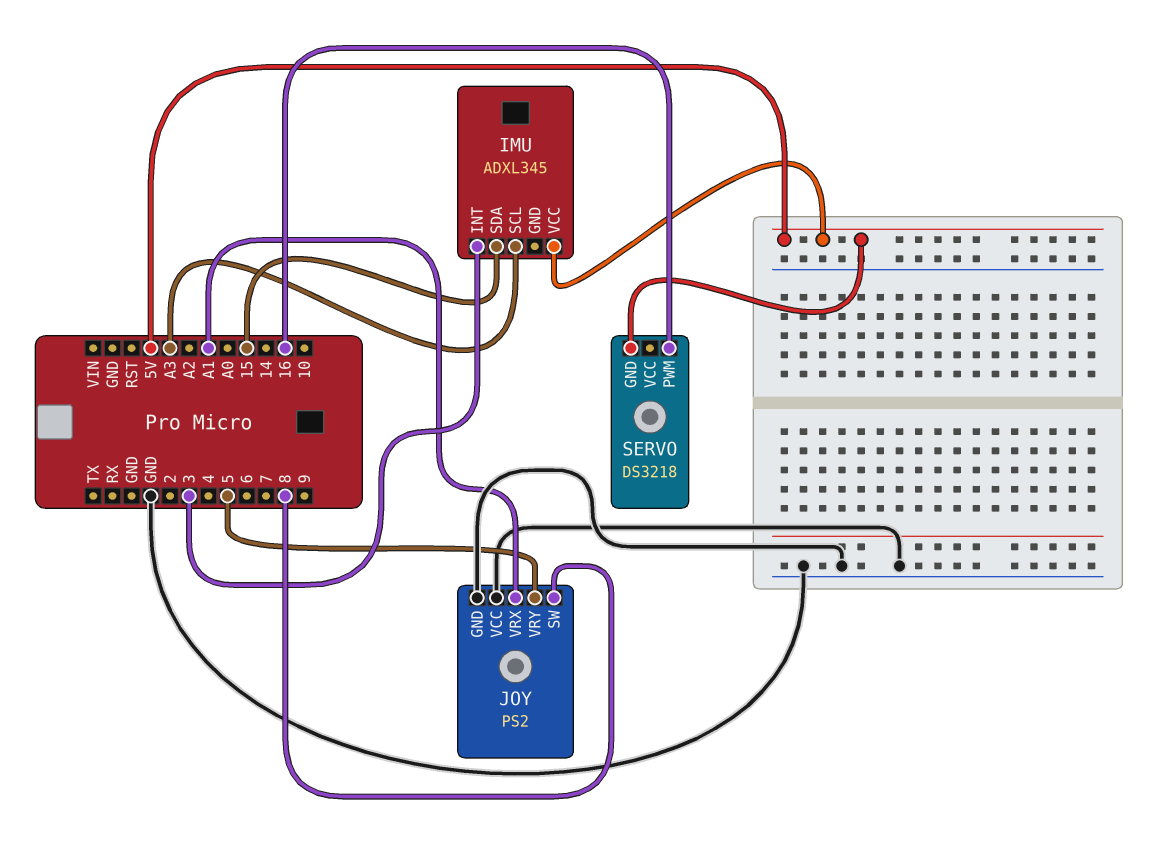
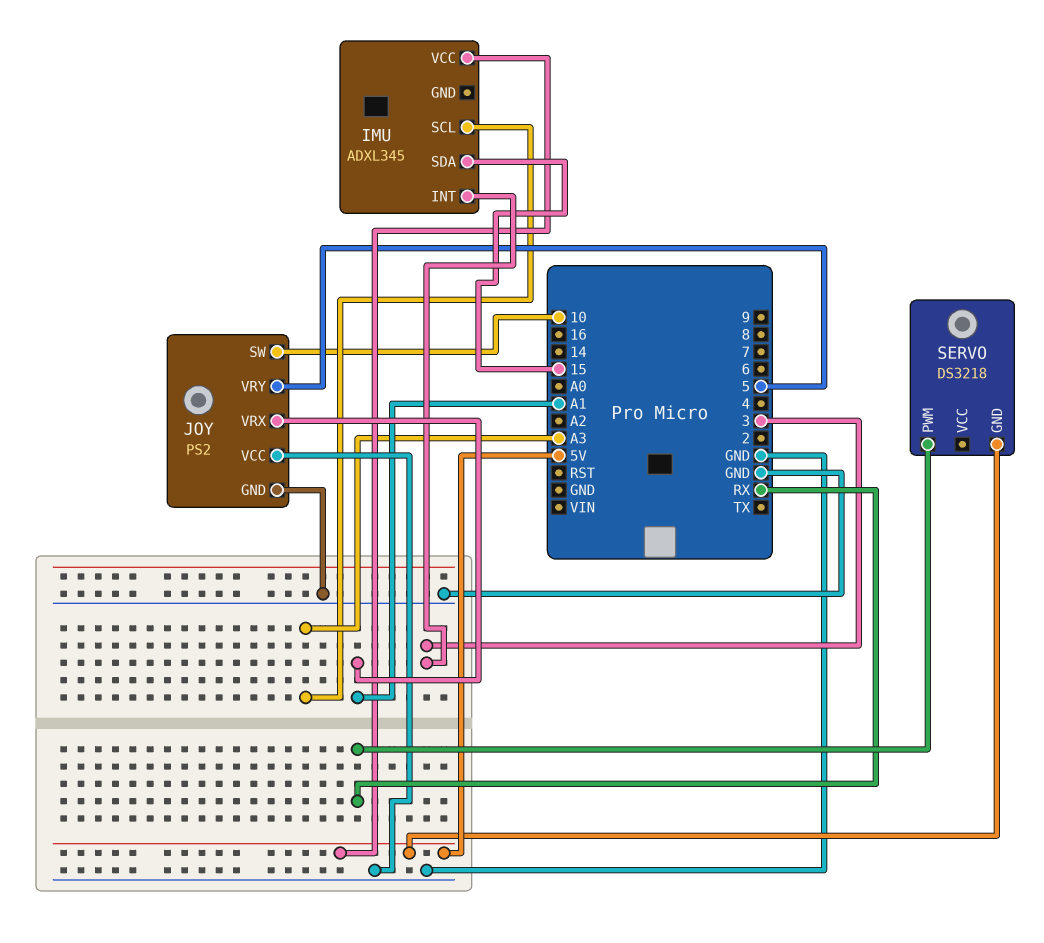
JOY pin SW: 8 -> 10
SERVO pin PWM: 16 -> RX

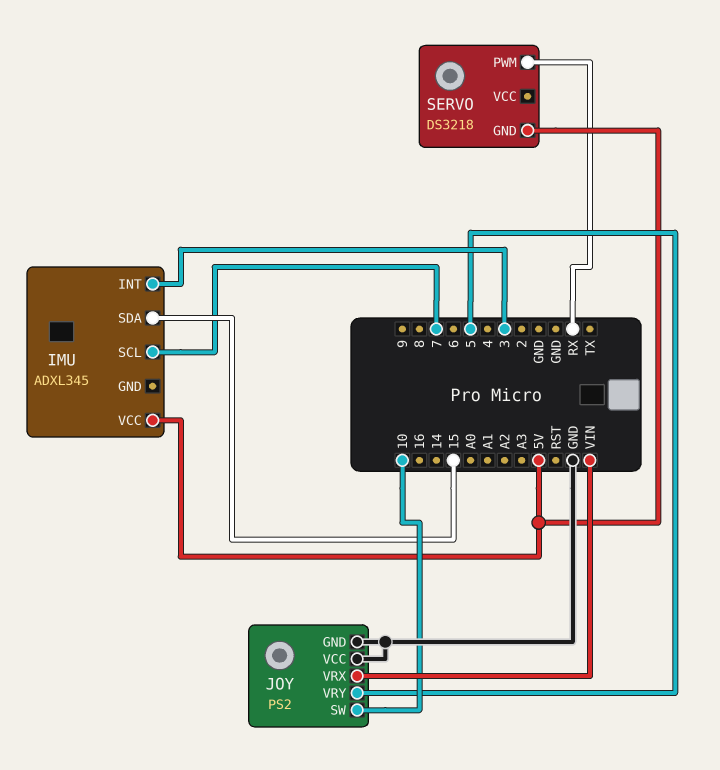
IMU pin SCL: A3 -> 7
JOY pin VRX: A1 -> VIN

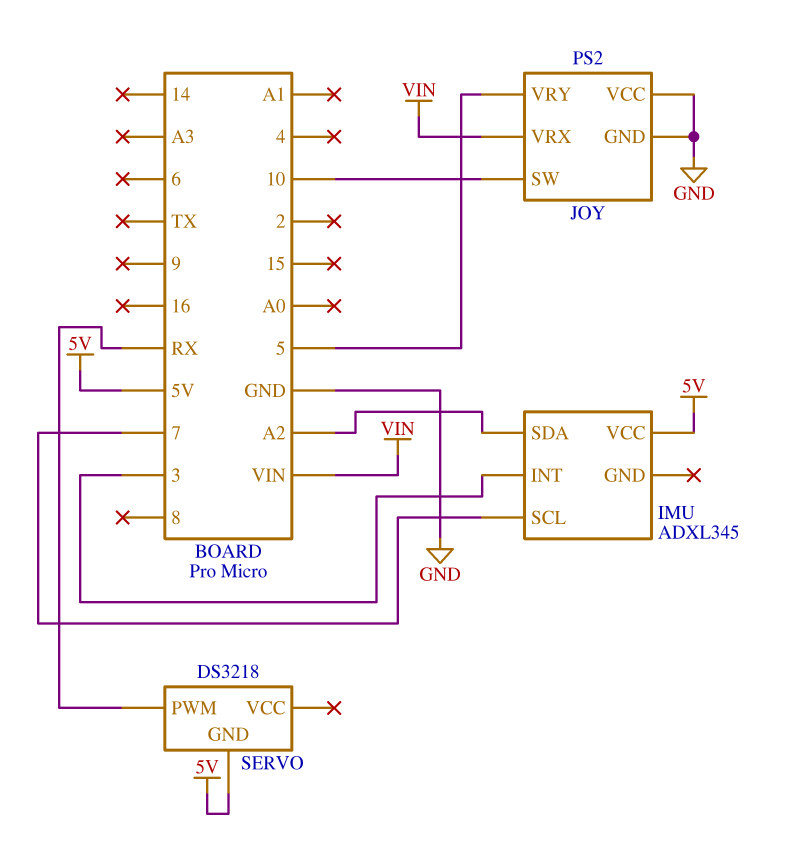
IMU pin SDA: 15 -> A2

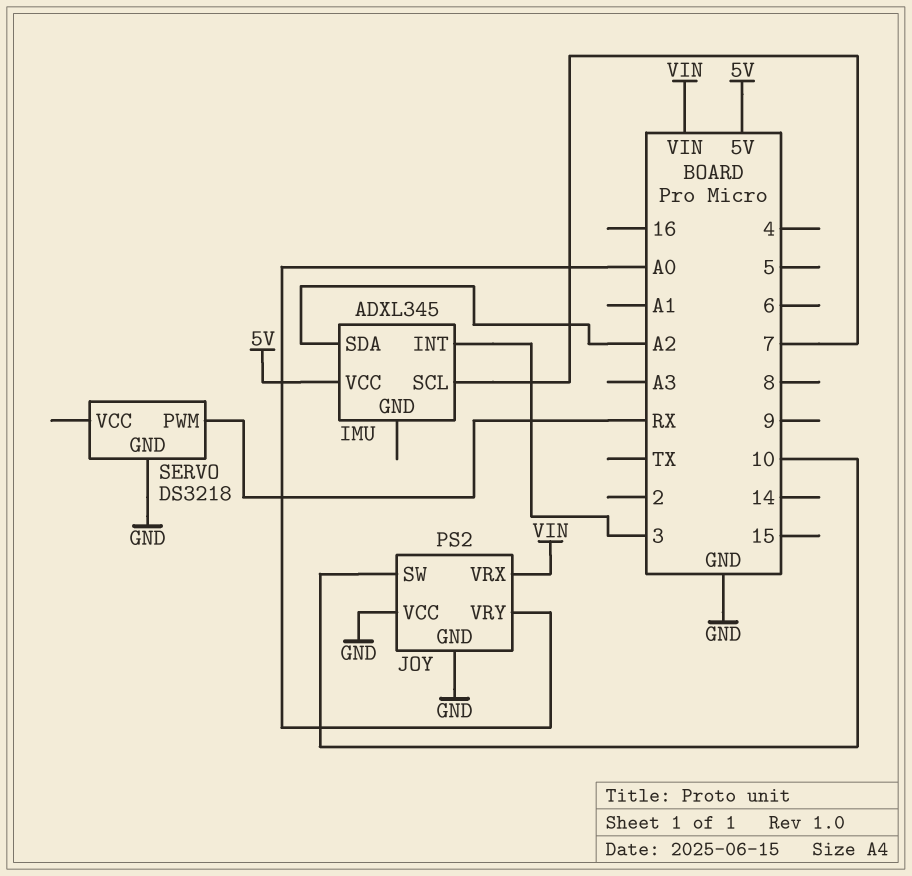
JOY pin VRY: 5 -> A0
SERVO pin GND: 5V -> GND

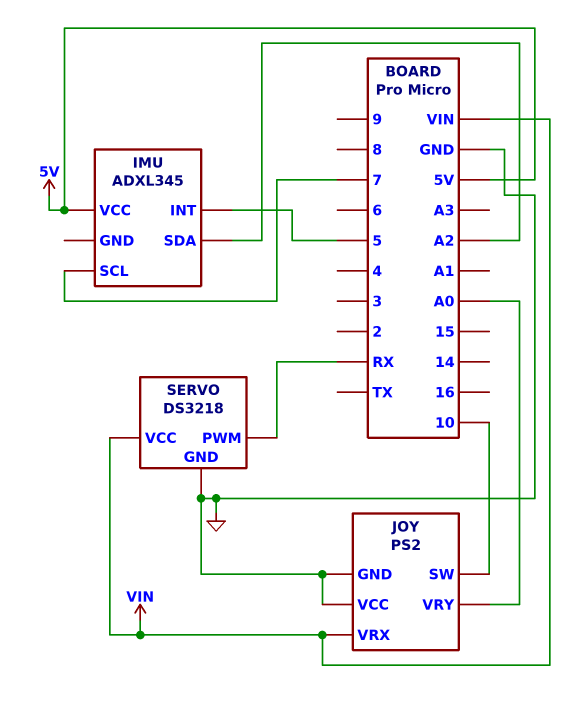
IMU pin INT: 3 -> 5
SERVO pin VCC: none -> VIN

